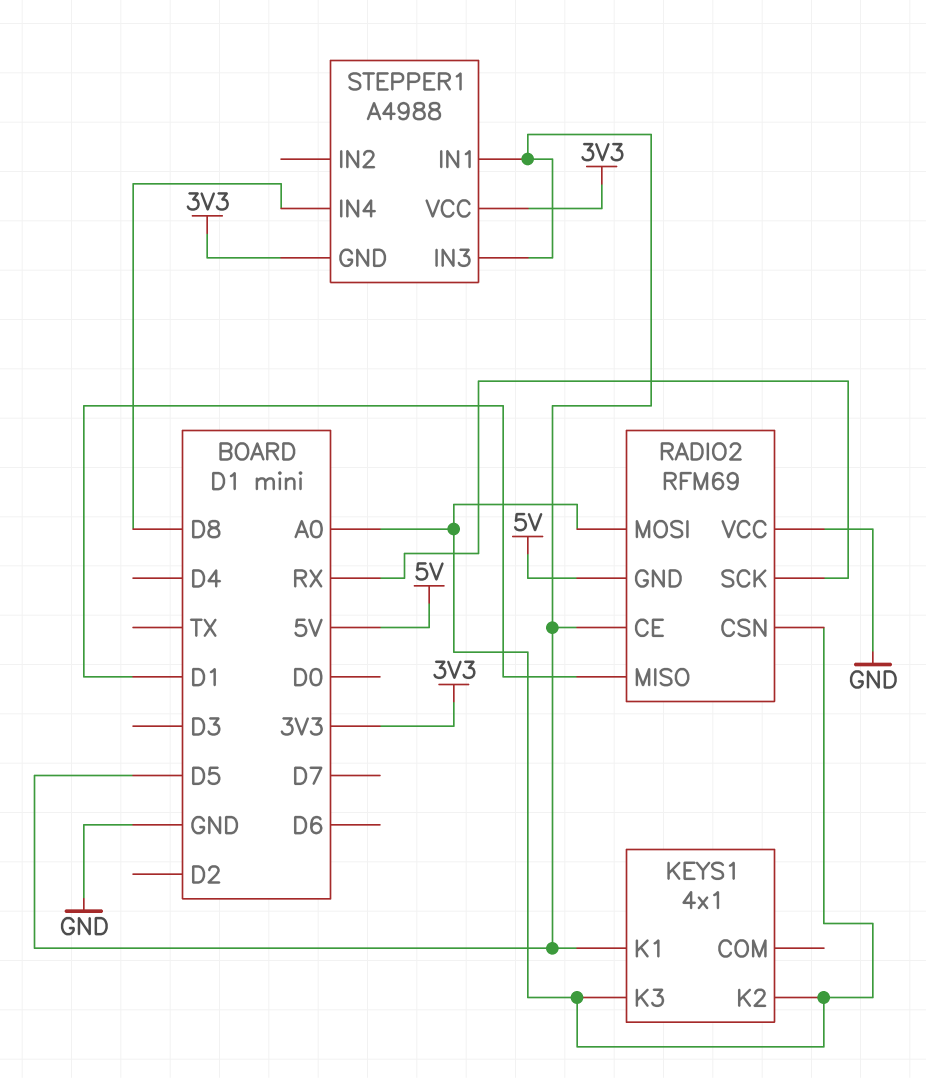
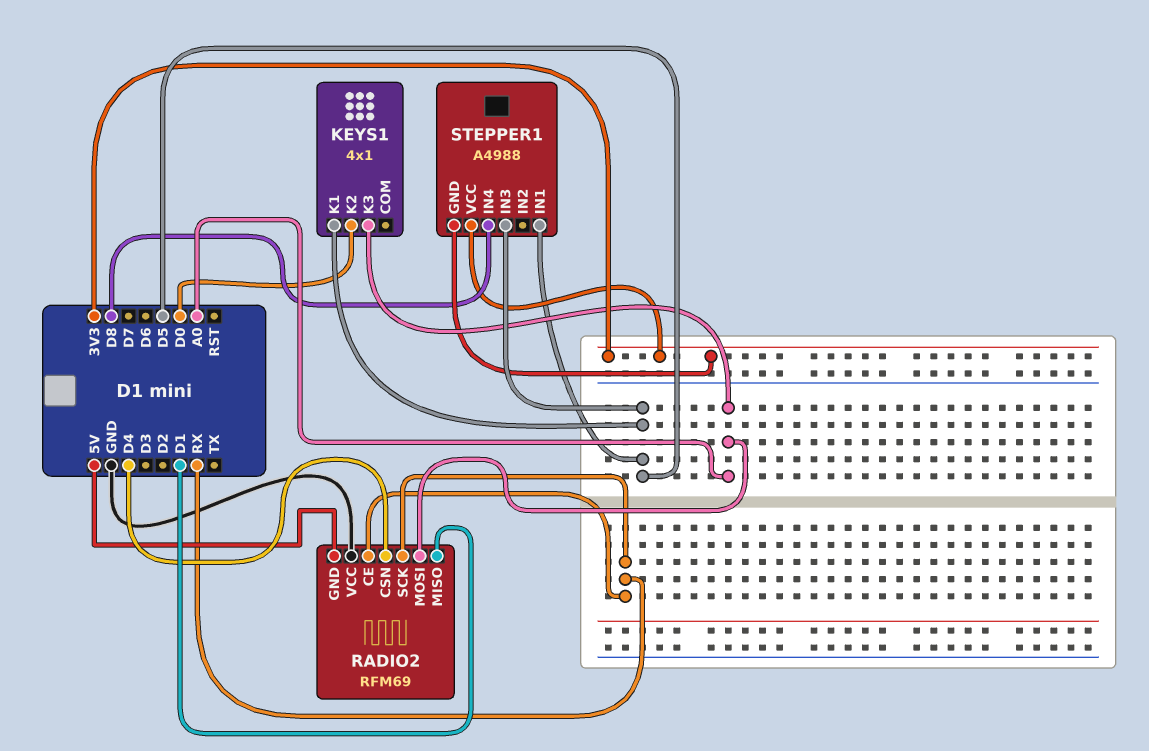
KEYS1 pin K2: A0 -> D0
RADIO2 pin CE: D5 -> RX
RADIO2 pin CSN: A0 -> D4

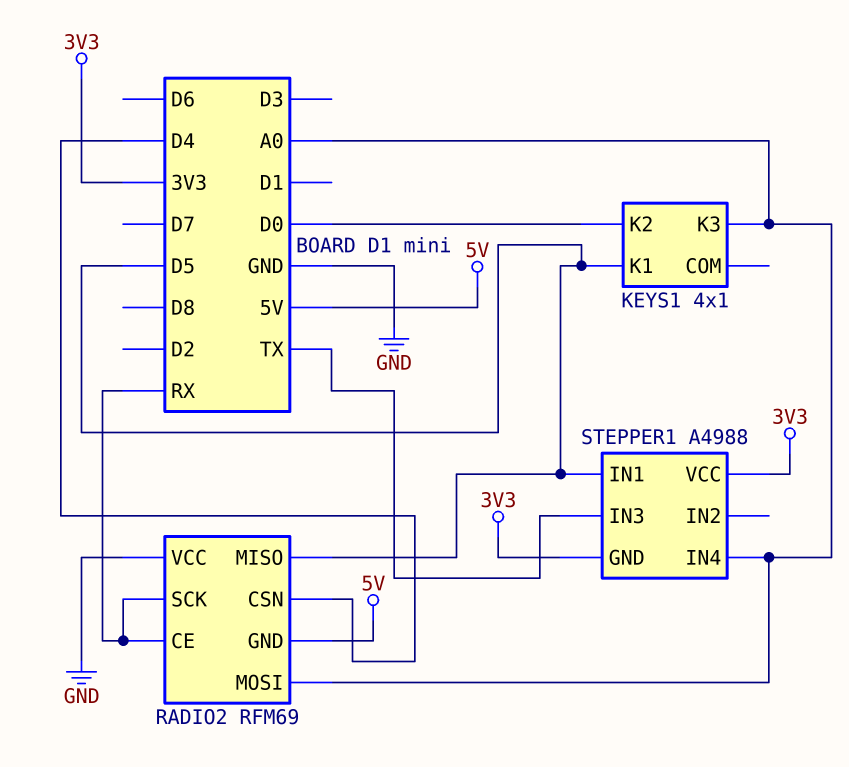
RADIO2 pin MISO: D1 -> D5
STEPPER1 pin IN3: D5 -> TX
STEPPER1 pin IN4: D8 -> A0

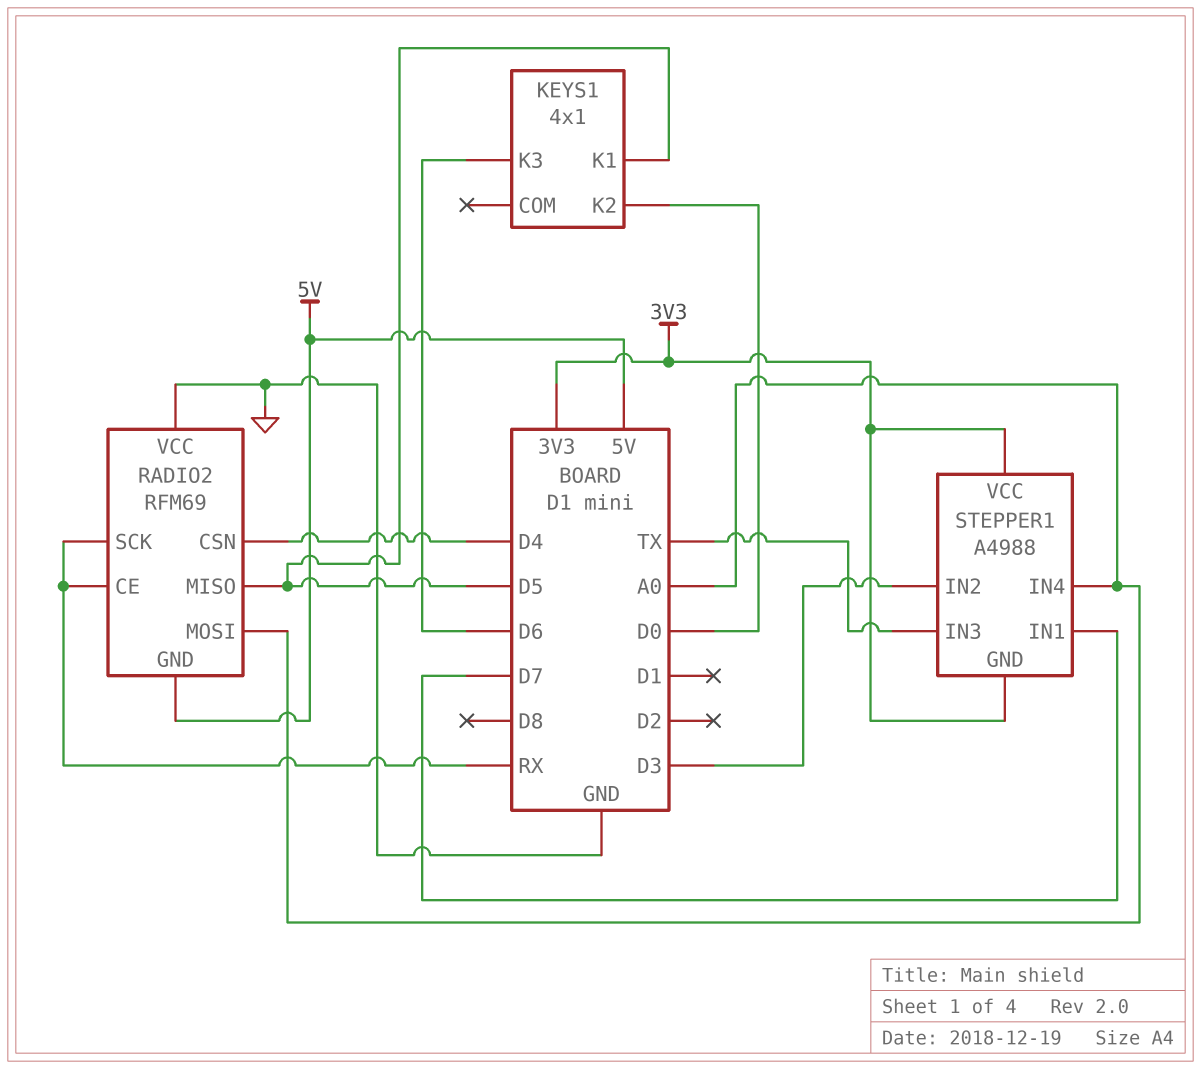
KEYS1 pin K3: A0 -> D6
STEPPER1 pin IN1: D5 -> D7
STEPPER1 pin IN2: none -> D3

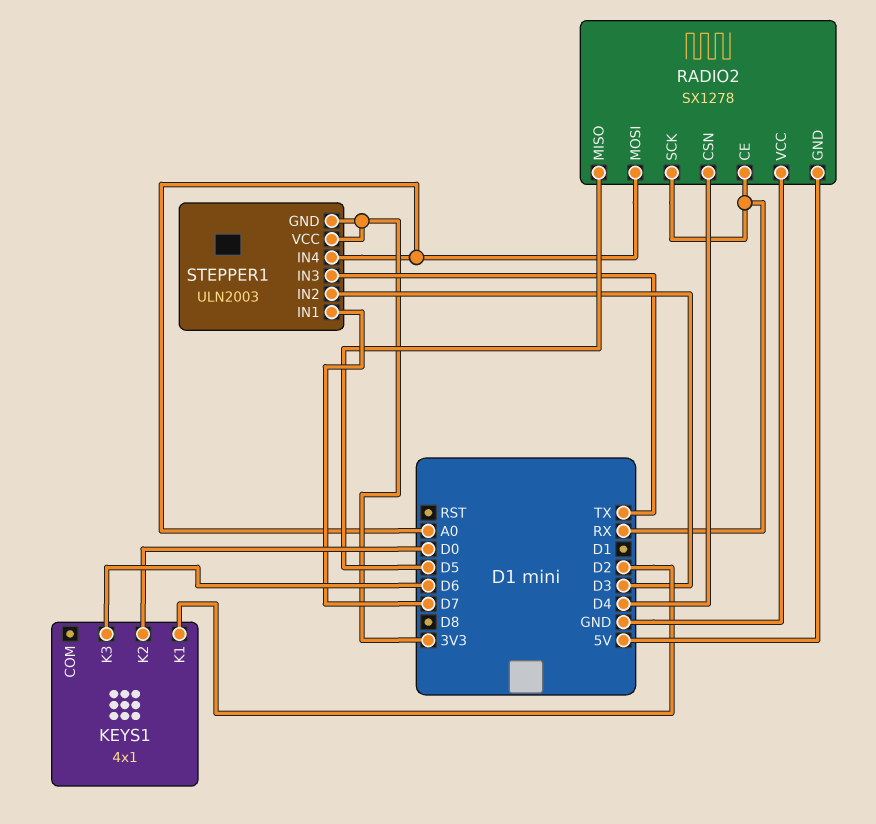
KEYS1 pin K1: D5 -> D2
RADIO2: RFM69 -> SX1278
STEPPER1: A4988 -> ULN2003

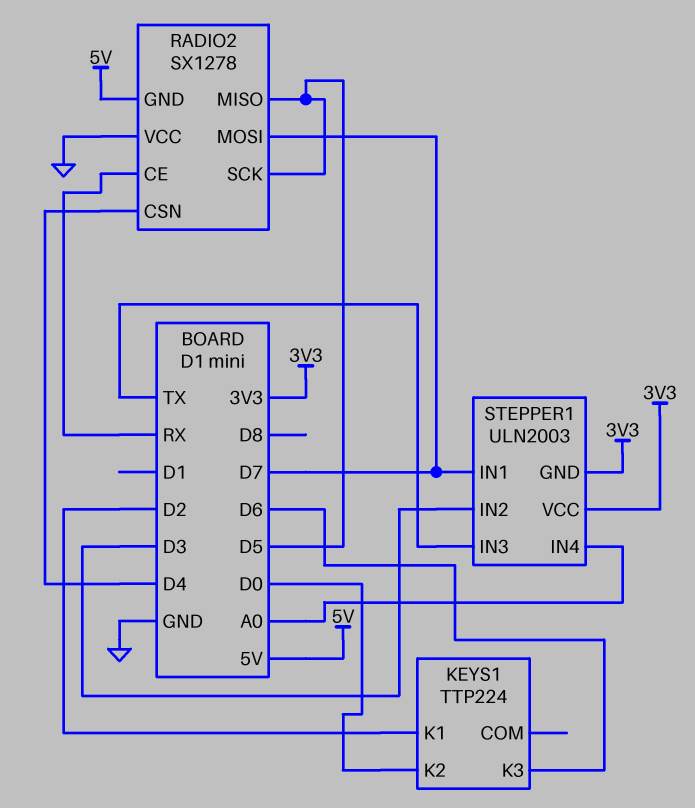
KEYS1: 4x1 -> TTP224
RADIO2 pin MOSI: A0 -> D7
RADIO2 pin SCK: RX -> D5

